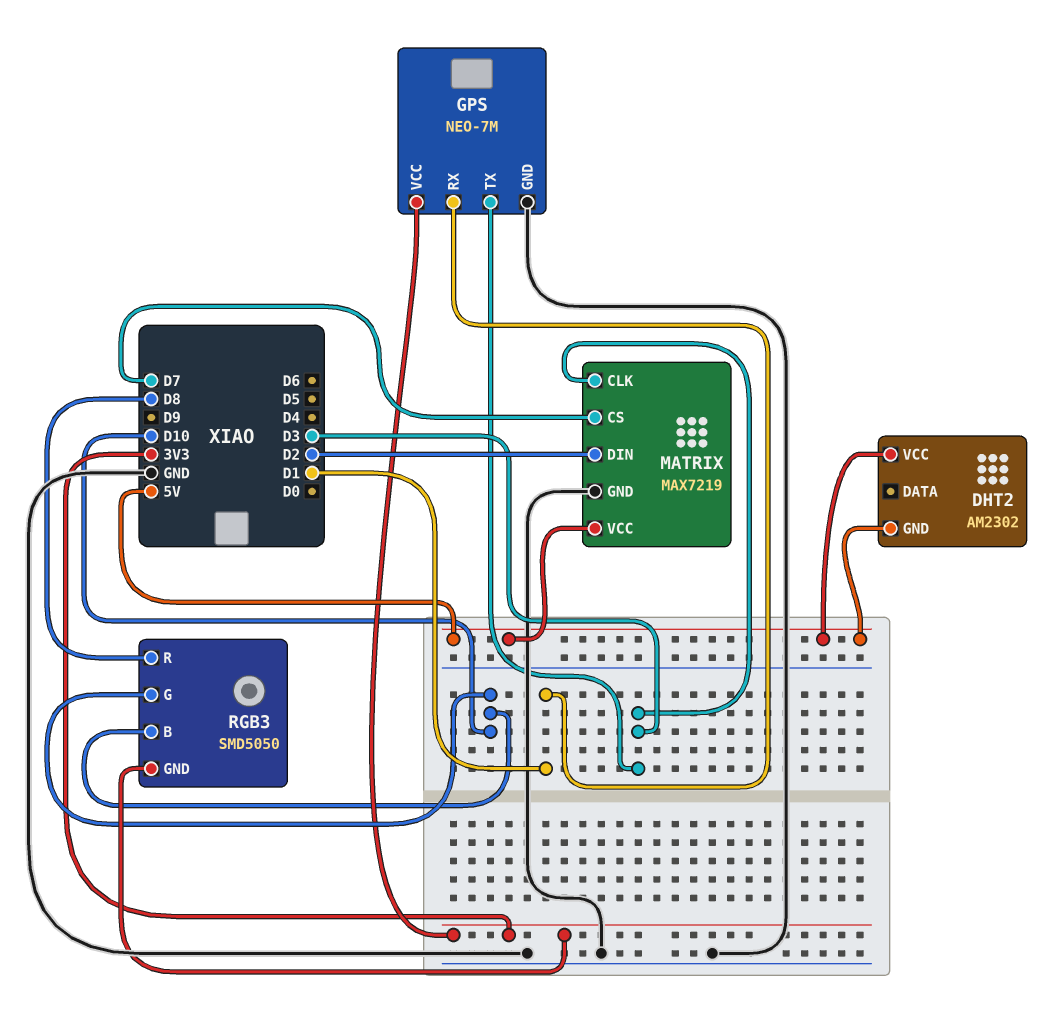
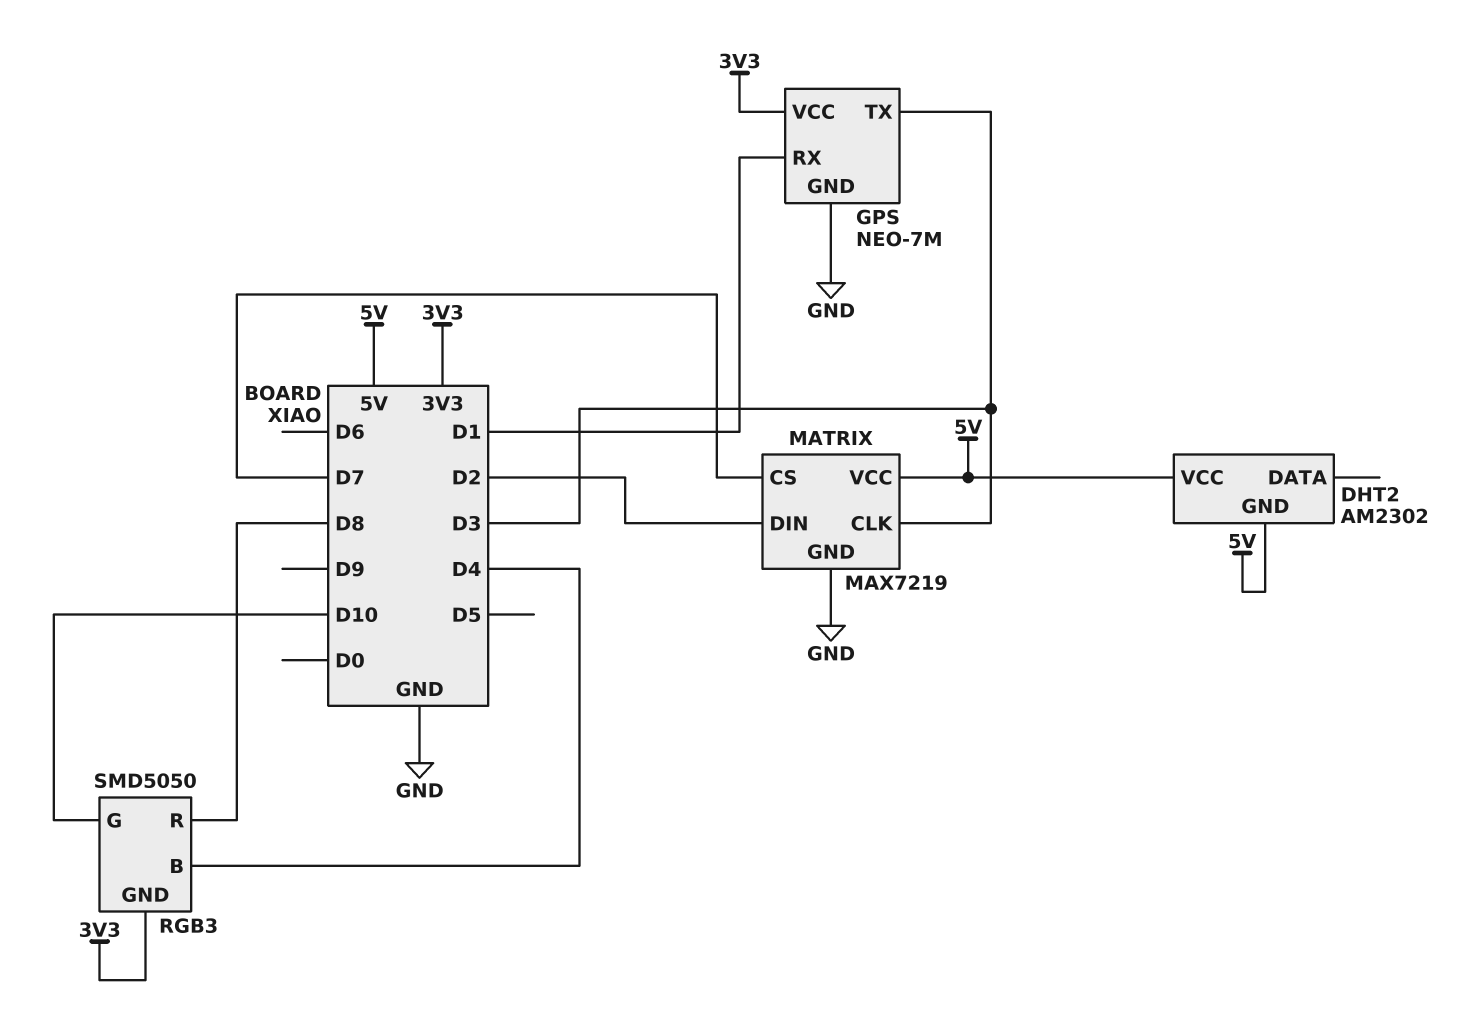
RGB3 pin B: D10 -> D4

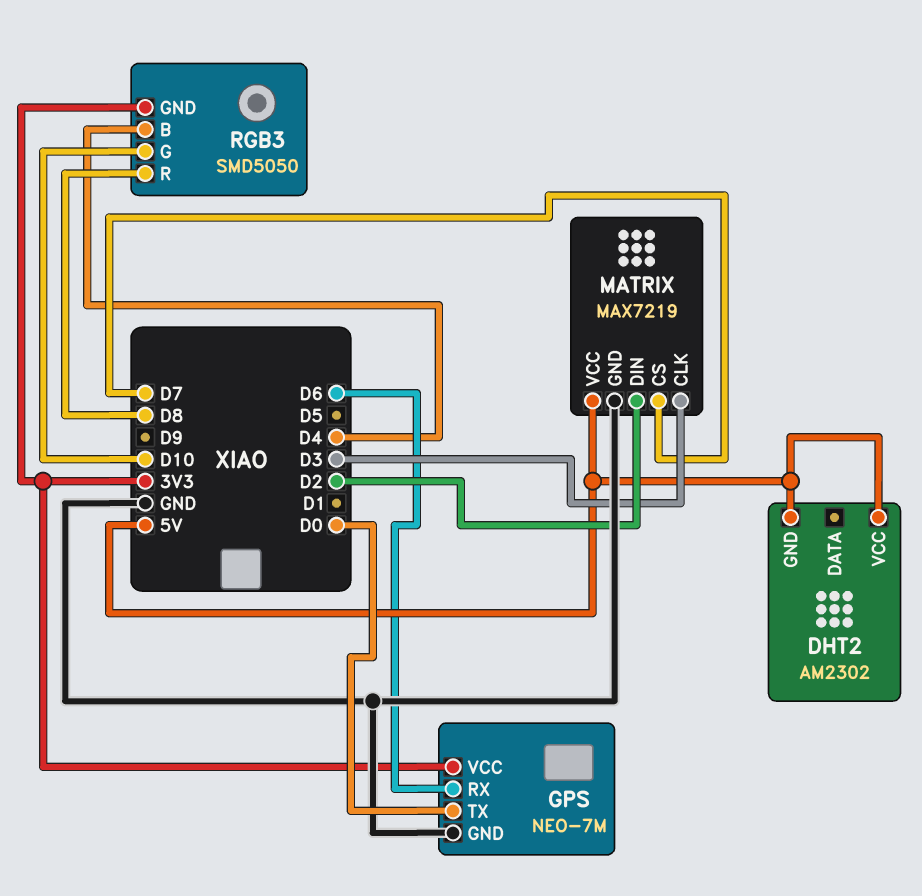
GPS pin RX: D1 -> D6
GPS pin TX: D3 -> D0

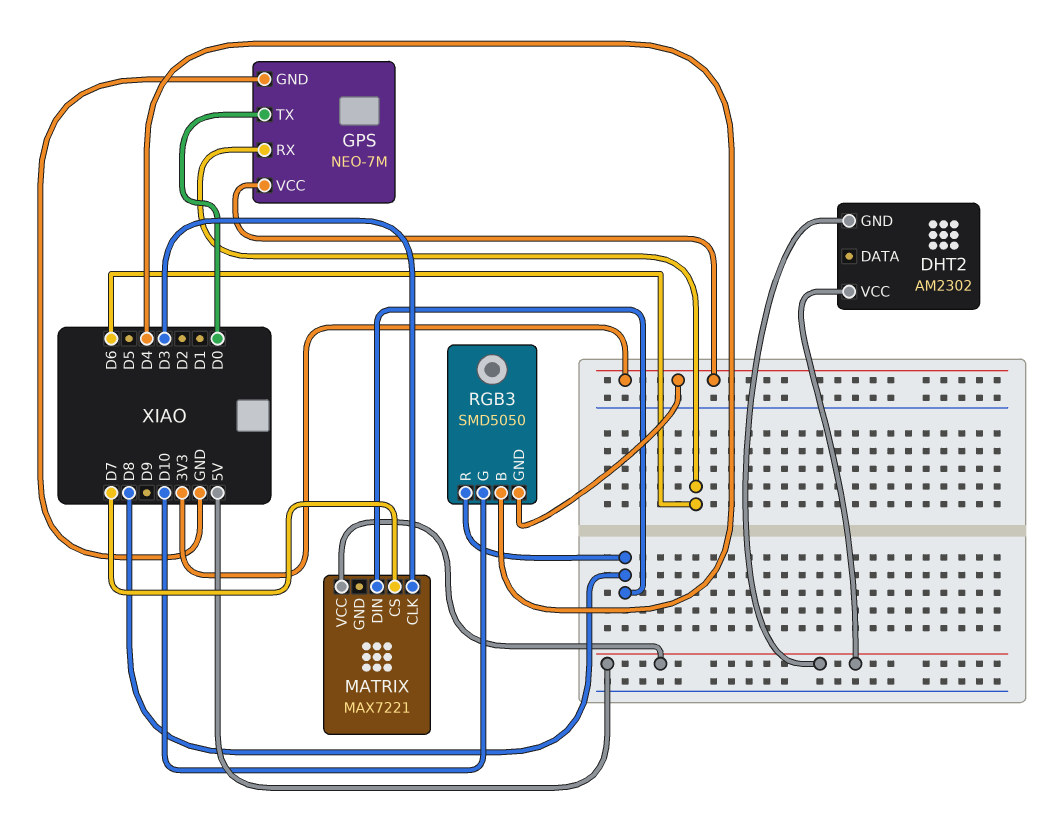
MATRIX: MAX7219 -> MAX7221
MATRIX pin DIN: D2 -> D8
MATRIX pin GND: GND -> none

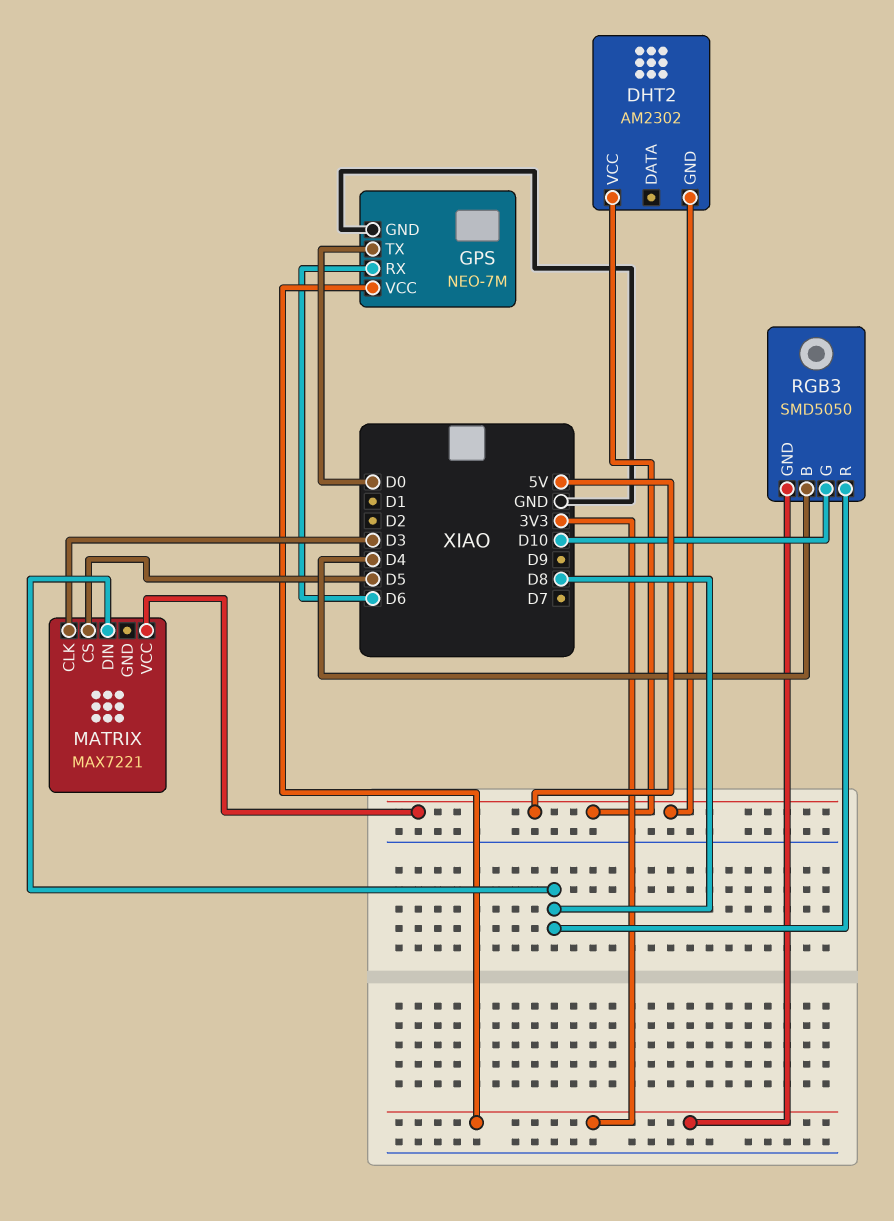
MATRIX pin CS: D7 -> D5

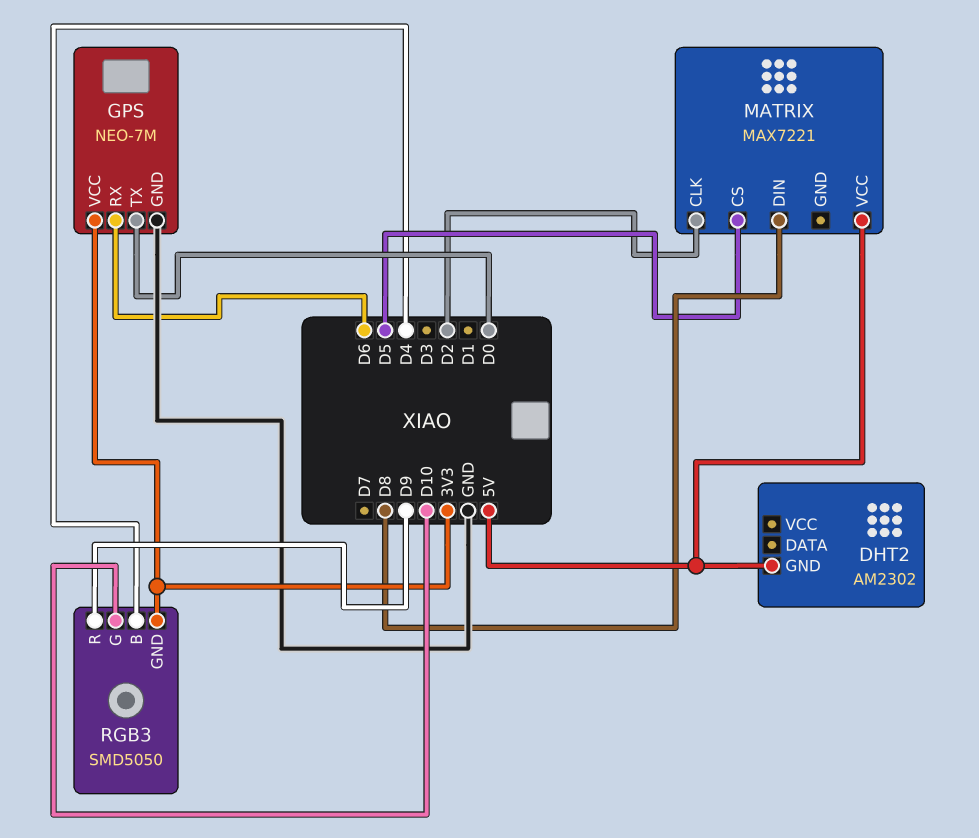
DHT2 pin VCC: 5V -> none
MATRIX pin CLK: D3 -> D2
RGB3 pin R: D8 -> D9

